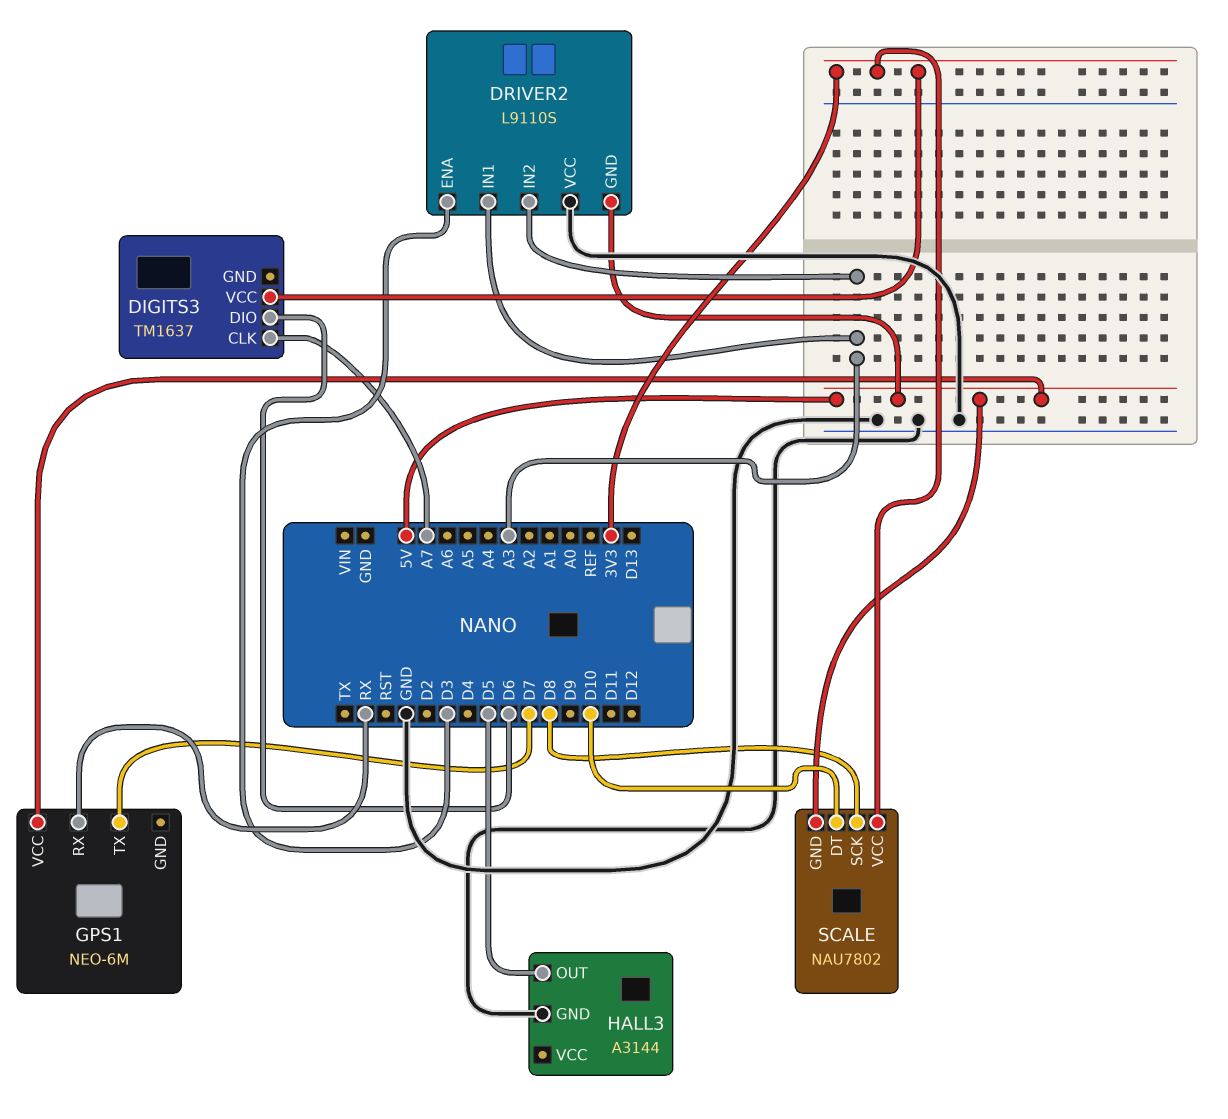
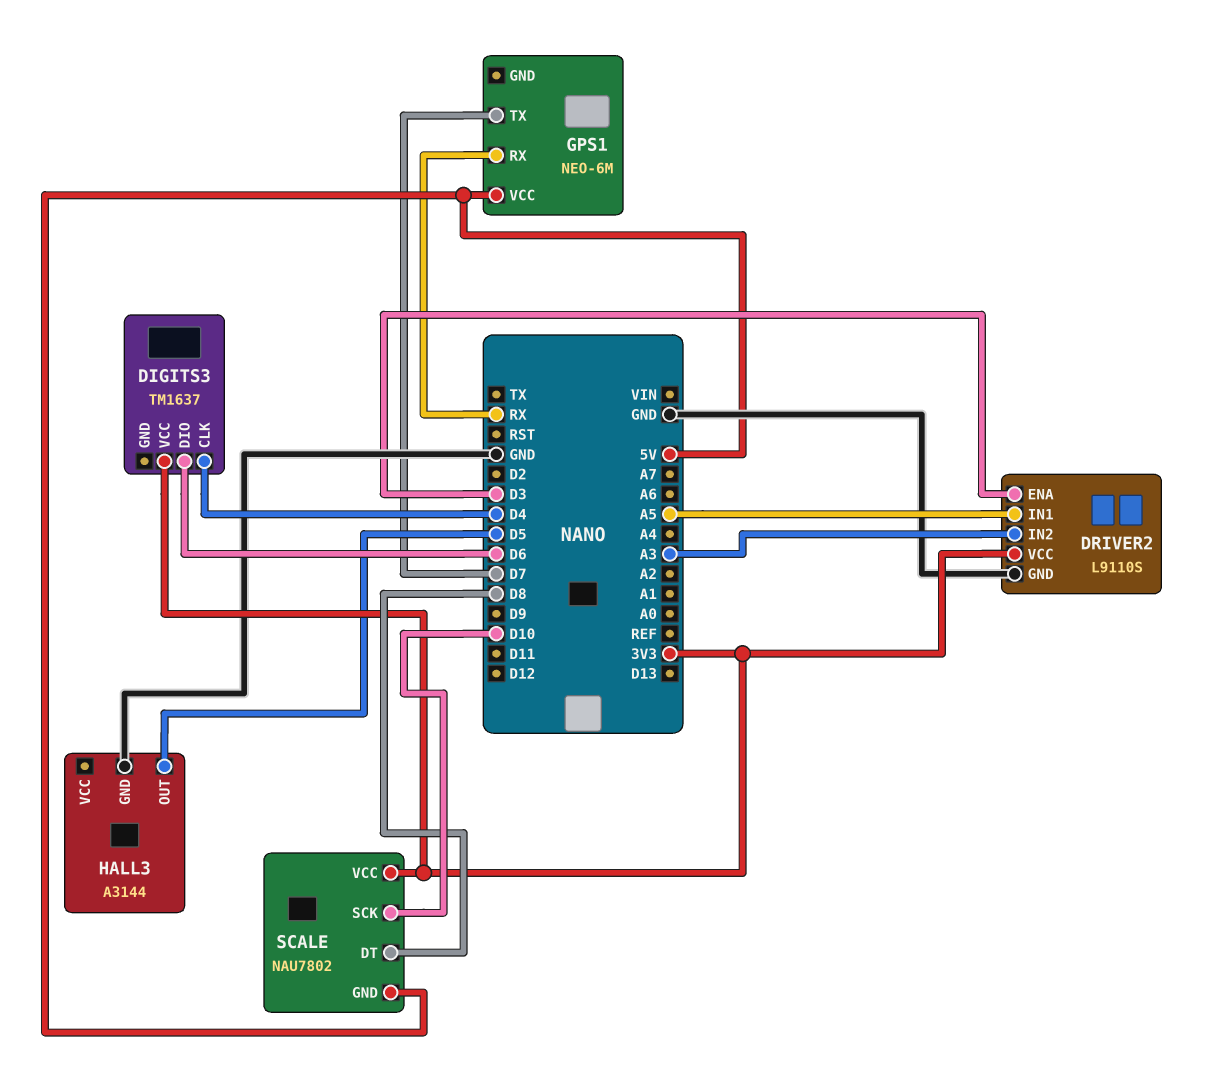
DIGITS3 pin CLK: A7 -> D4
DRIVER2 pin GND: 5V -> GND
DRIVER2 pin IN1: A3 -> A5
DRIVER2 pin VCC: GND -> 3V3
SCALE pin DT: D10 -> D8
SCALE pin SCK: D8 -> D10

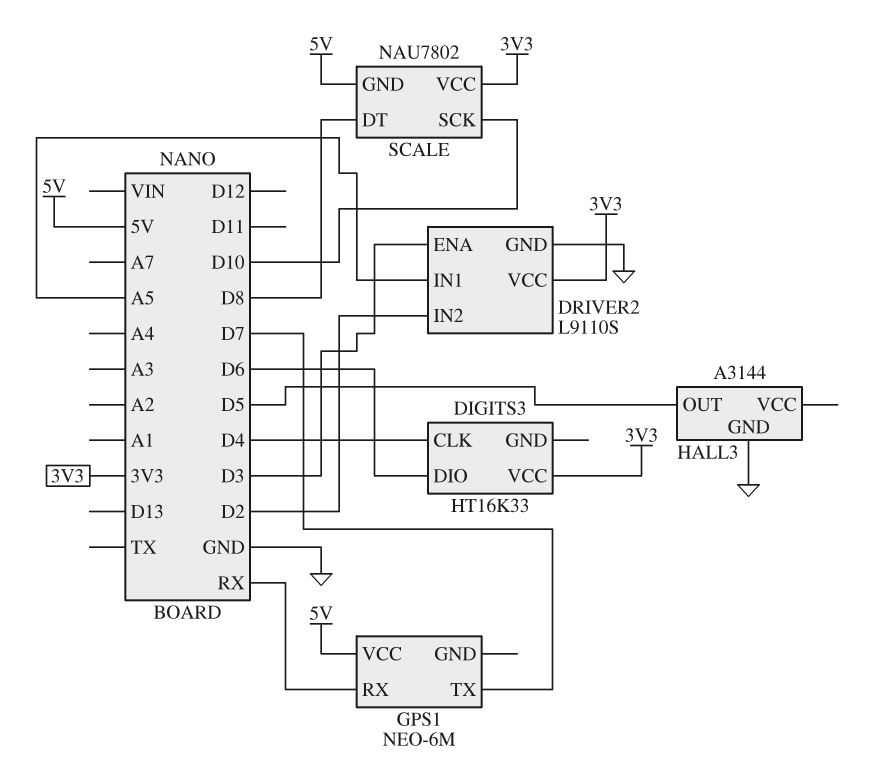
DIGITS3: TM1637 -> HT16K33
DRIVER2 pin IN2: A3 -> D2

